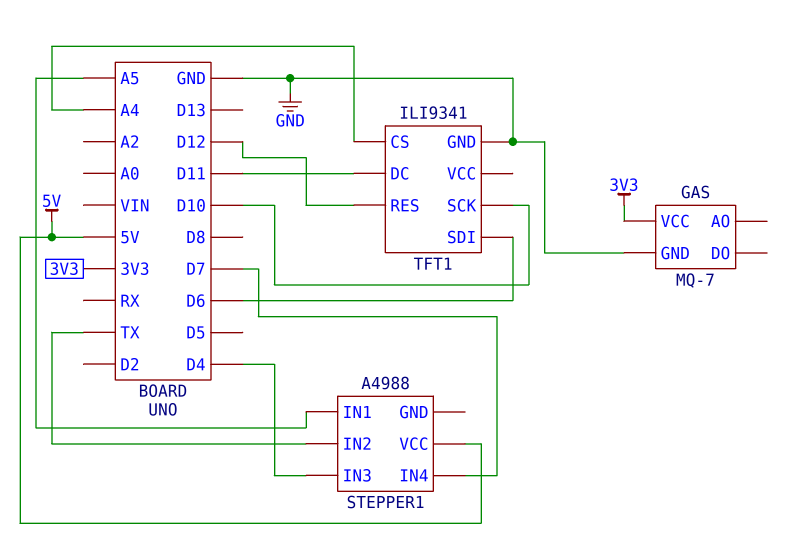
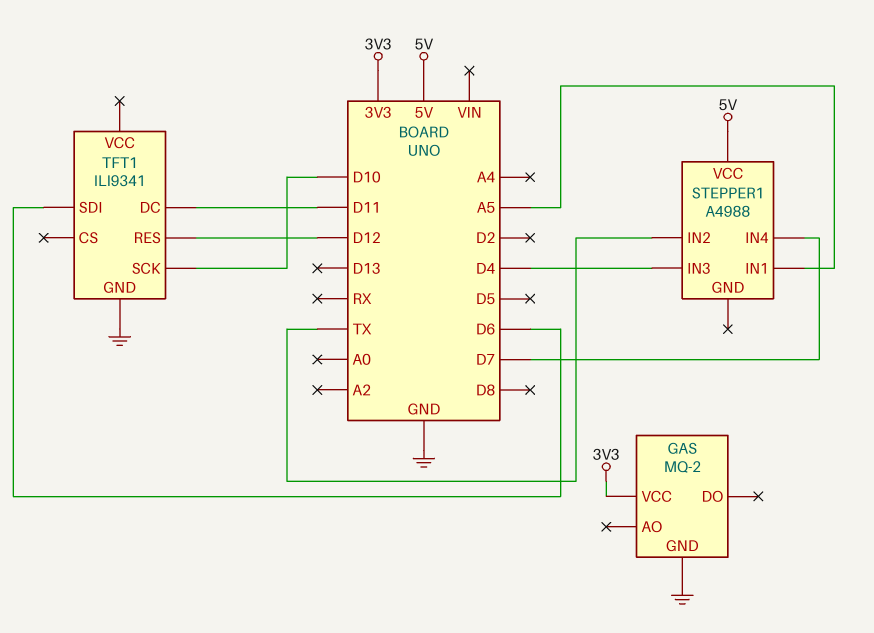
GAS: MQ-7 -> MQ-2
TFT1 pin CS: A4 -> none

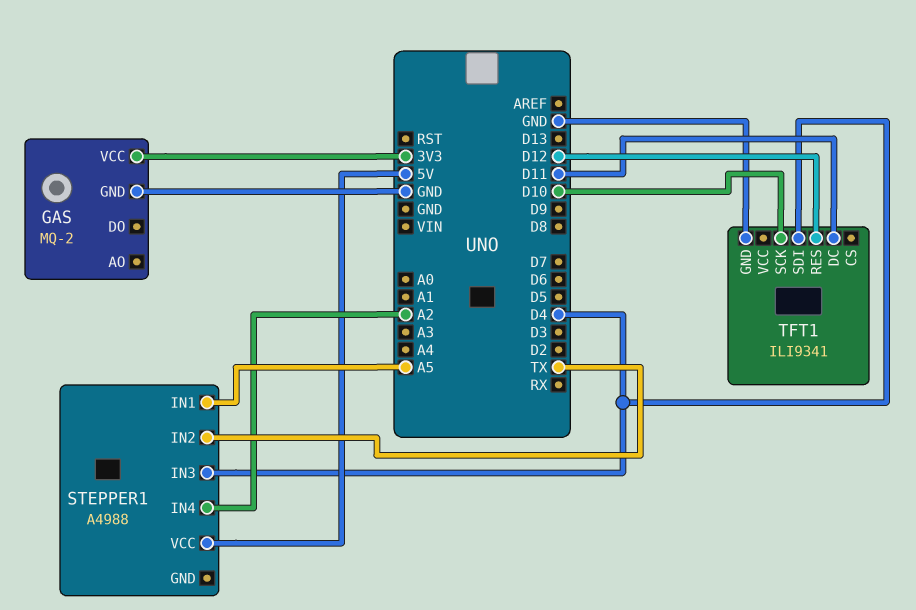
STEPPER1 pin IN4: D7 -> A2
TFT1 pin SDI: D6 -> D4

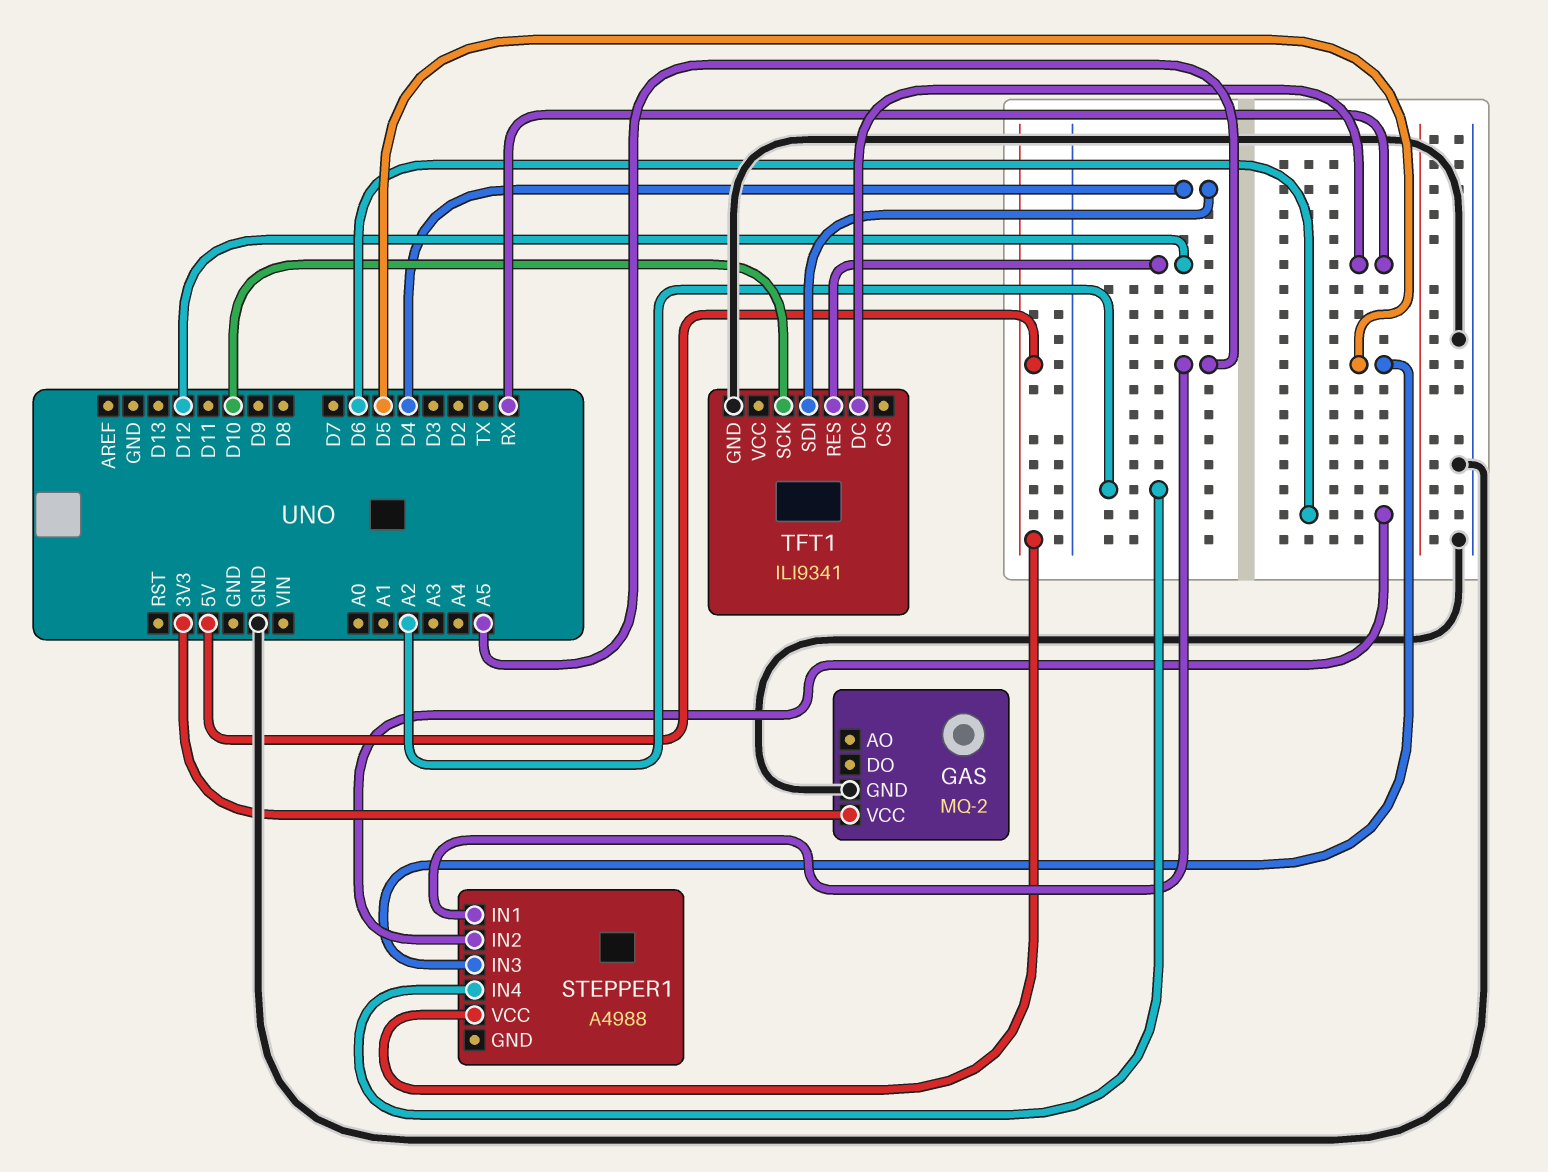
STEPPER1 pin IN2: TX -> D6
STEPPER1 pin IN3: D4 -> D5
TFT1 pin DC: D11 -> RX

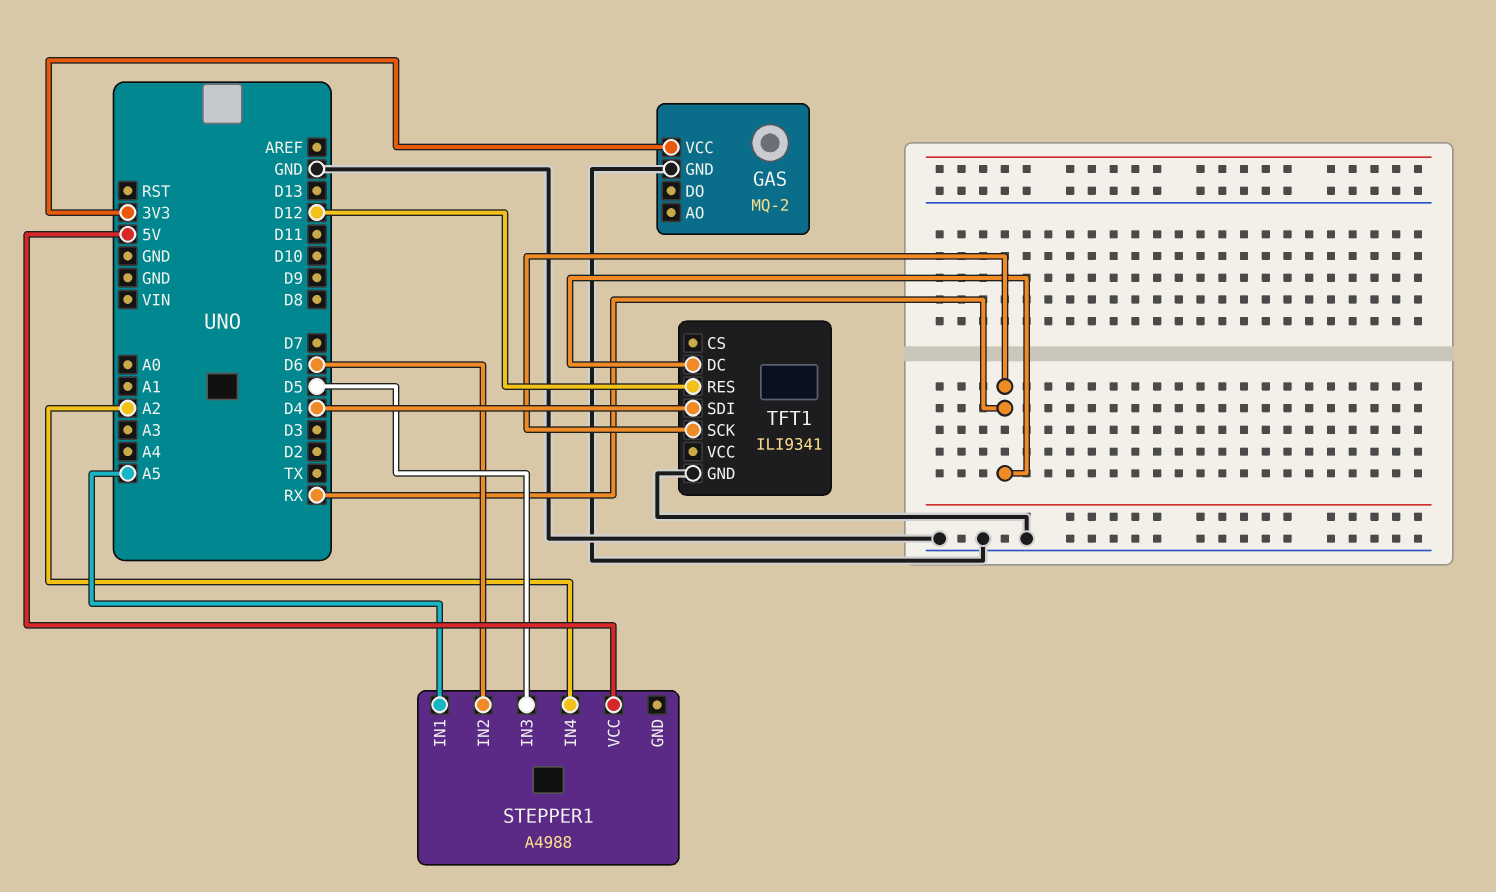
TFT1 pin SCK: D10 -> RX

